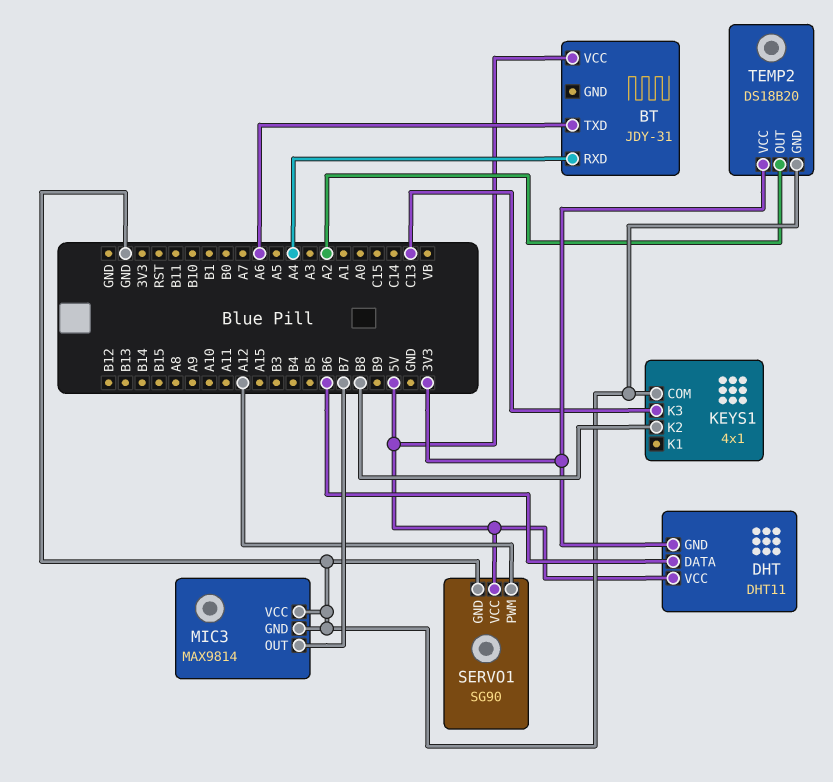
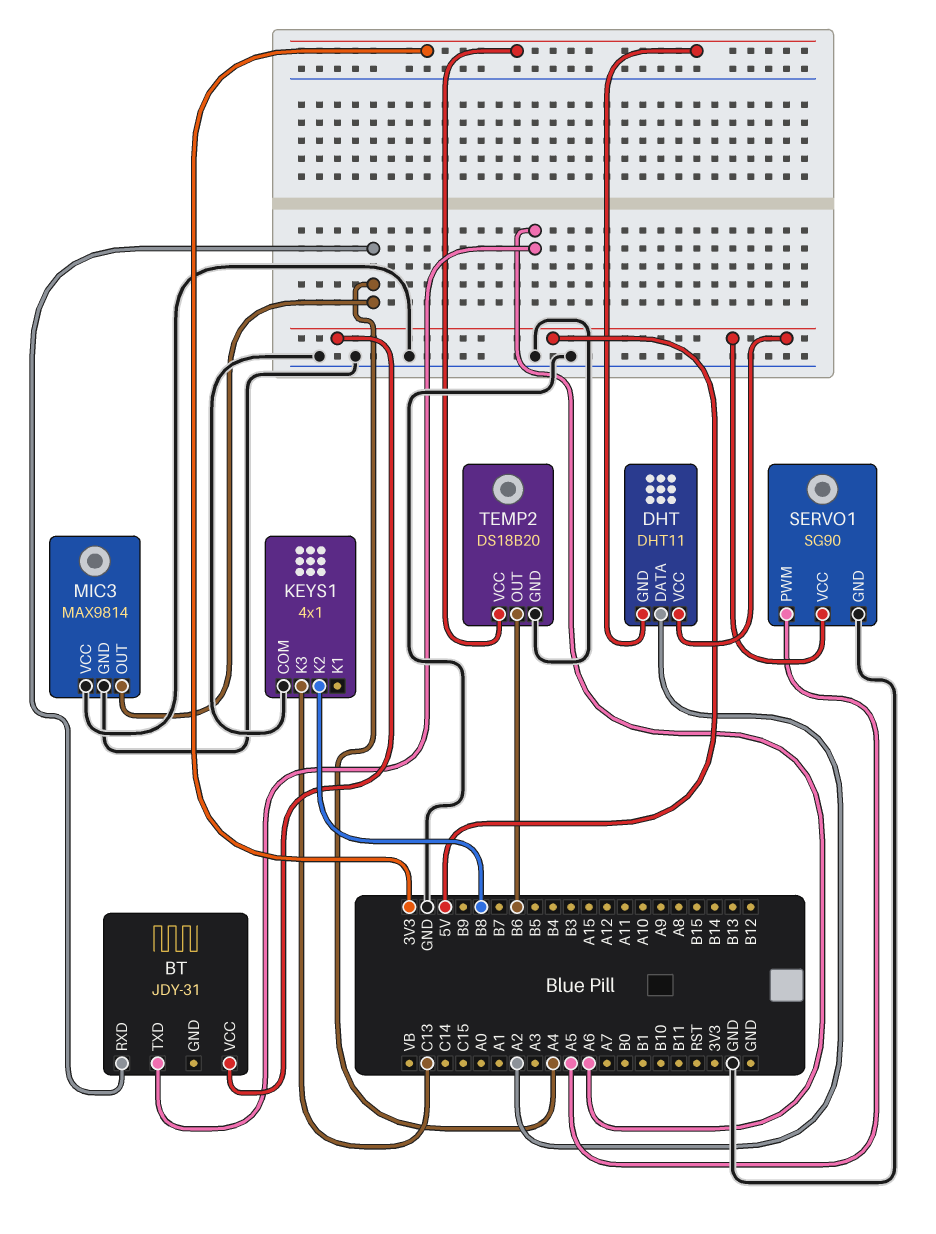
DHT pin DATA: B6 -> A2
MIC3 pin OUT: B7 -> A4
SERVO1 pin PWM: A12 -> A5
TEMP2 pin OUT: A2 -> B6

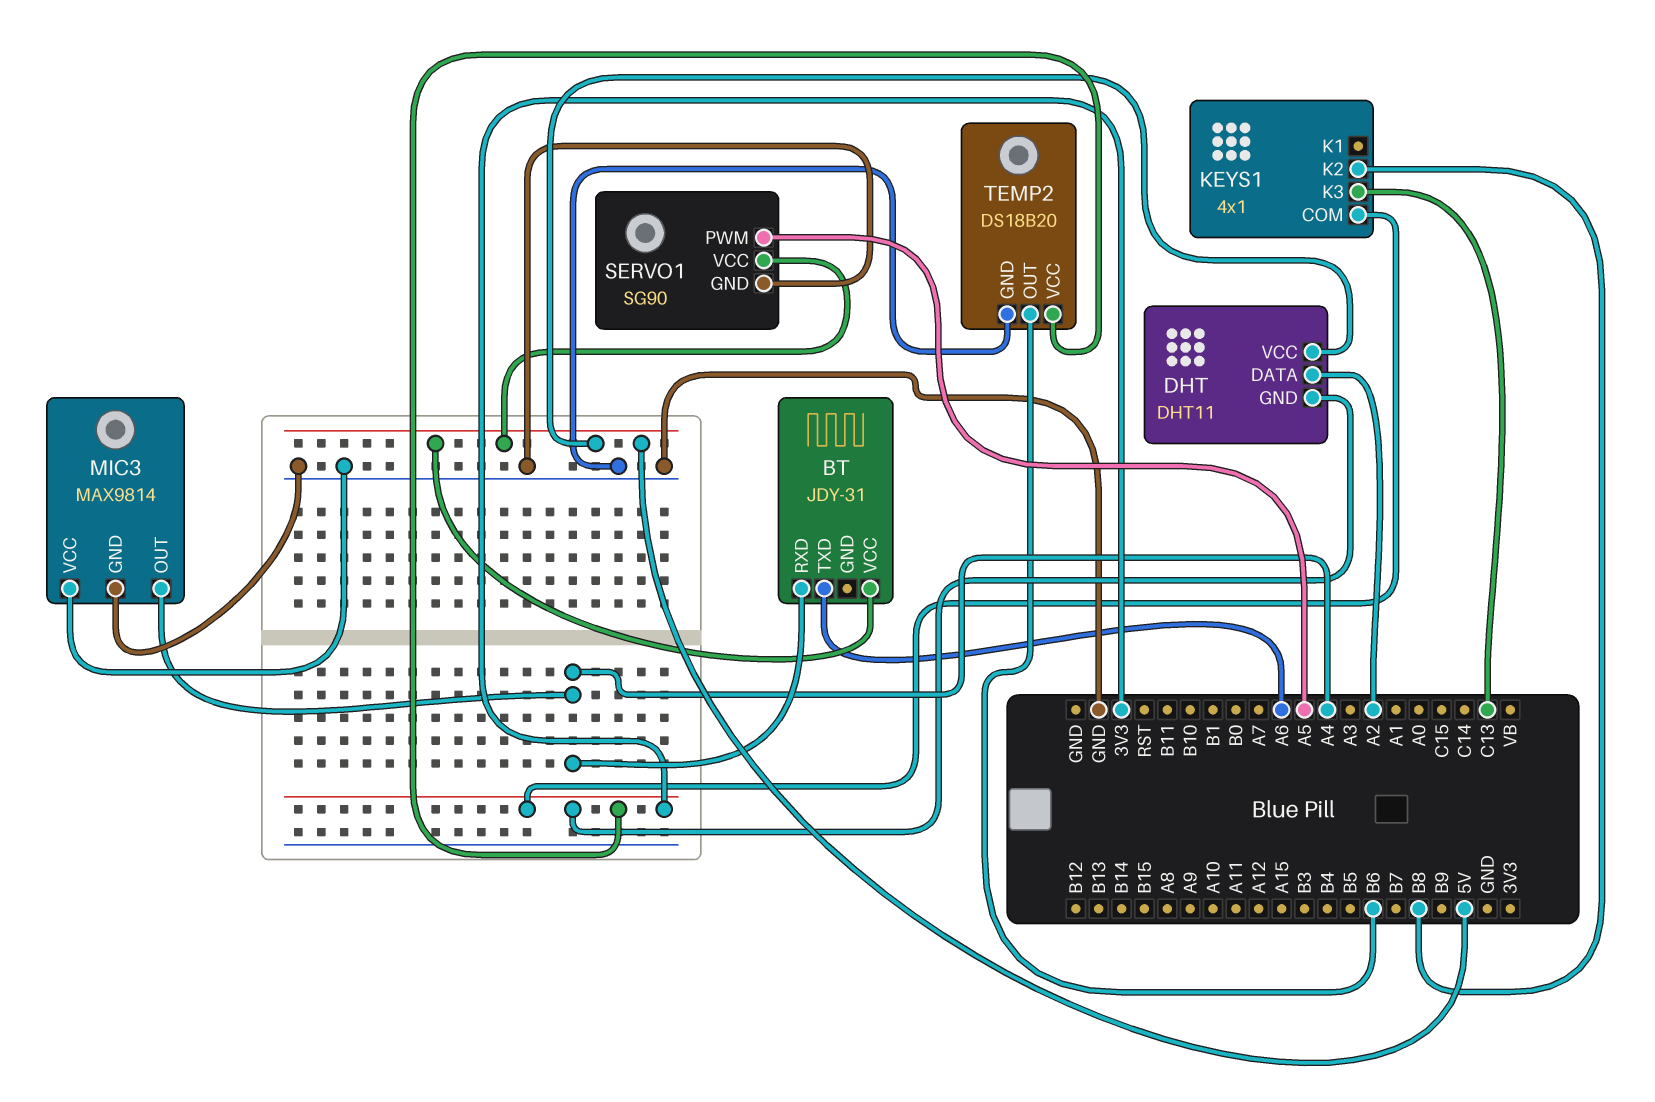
KEYS1 pin COM: GND -> 3V3

